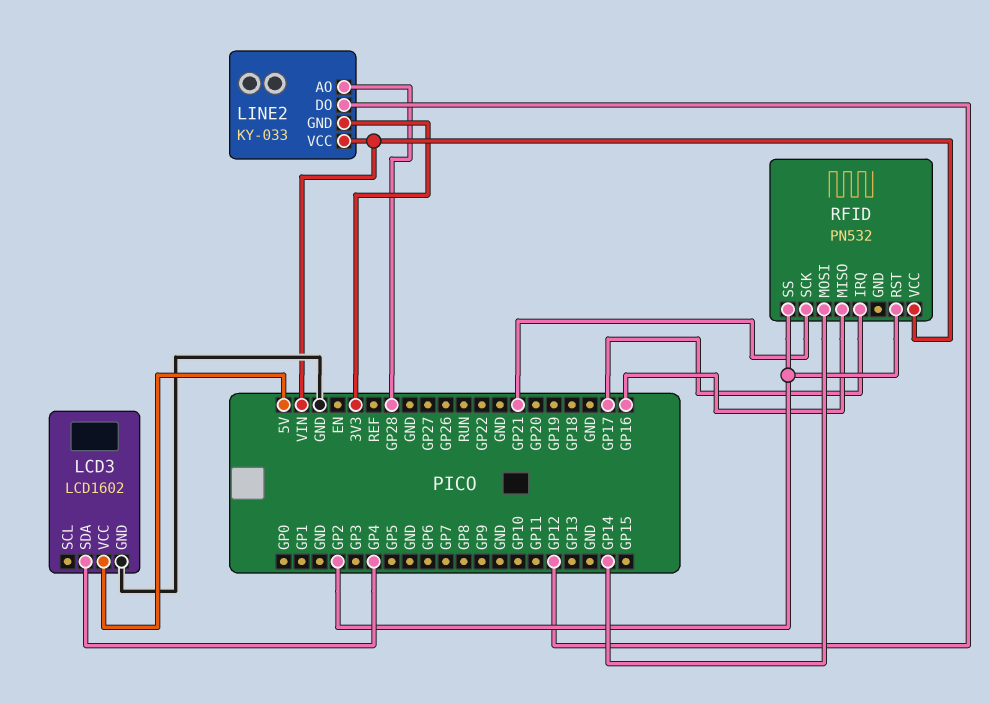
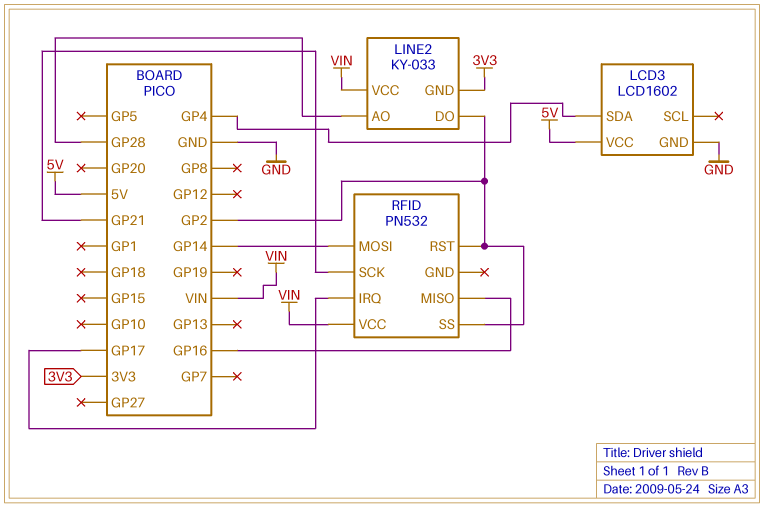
LINE2 pin DO: GP12 -> GP2

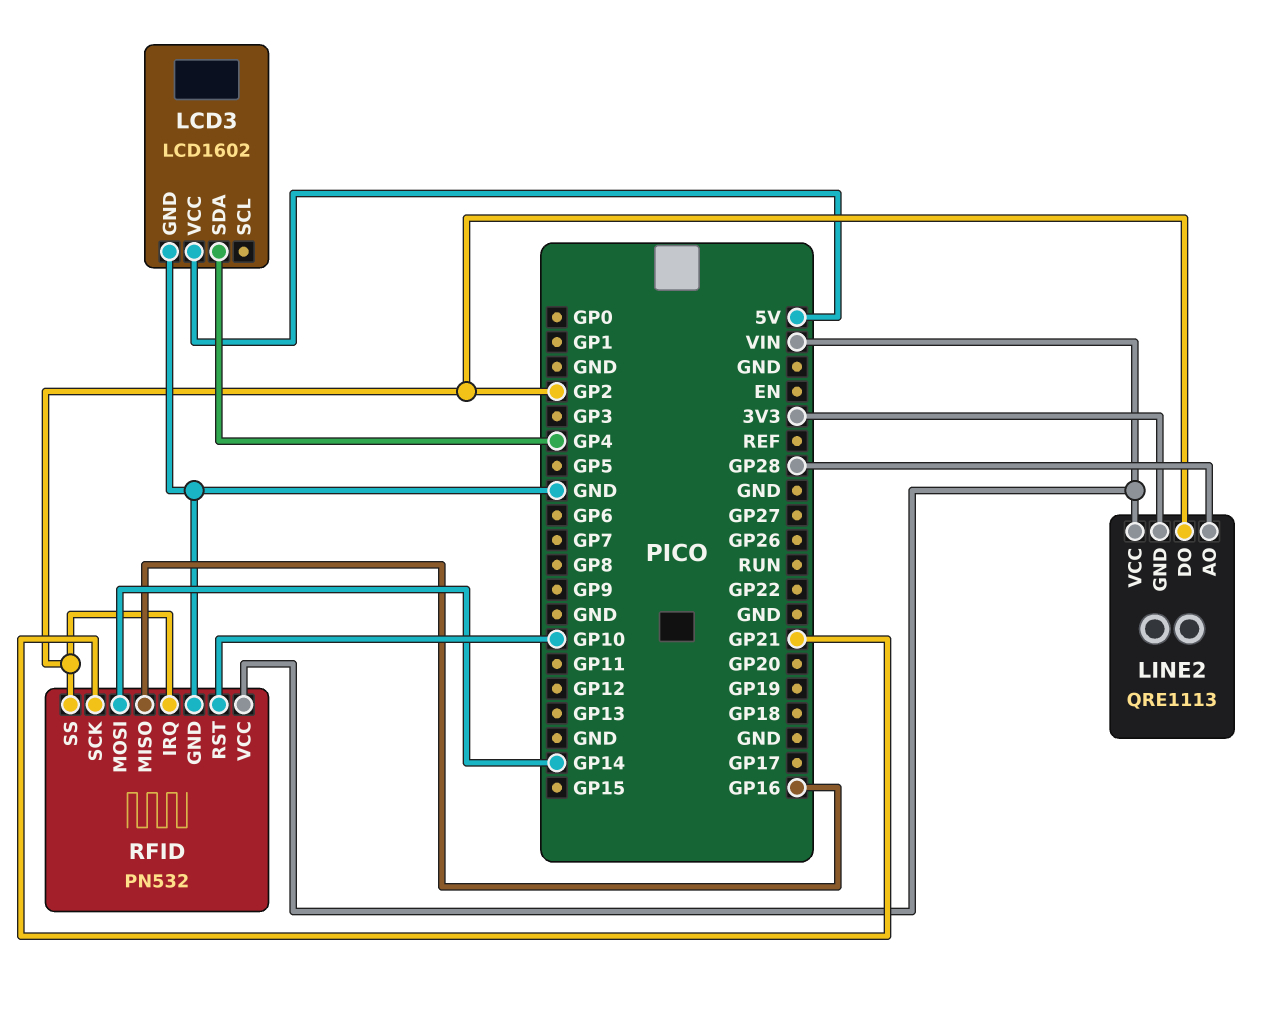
LINE2: KY-033 -> QRE1113
RFID pin GND: none -> GND
RFID pin IRQ: GP17 -> GP2
RFID pin RST: GP2 -> GP10

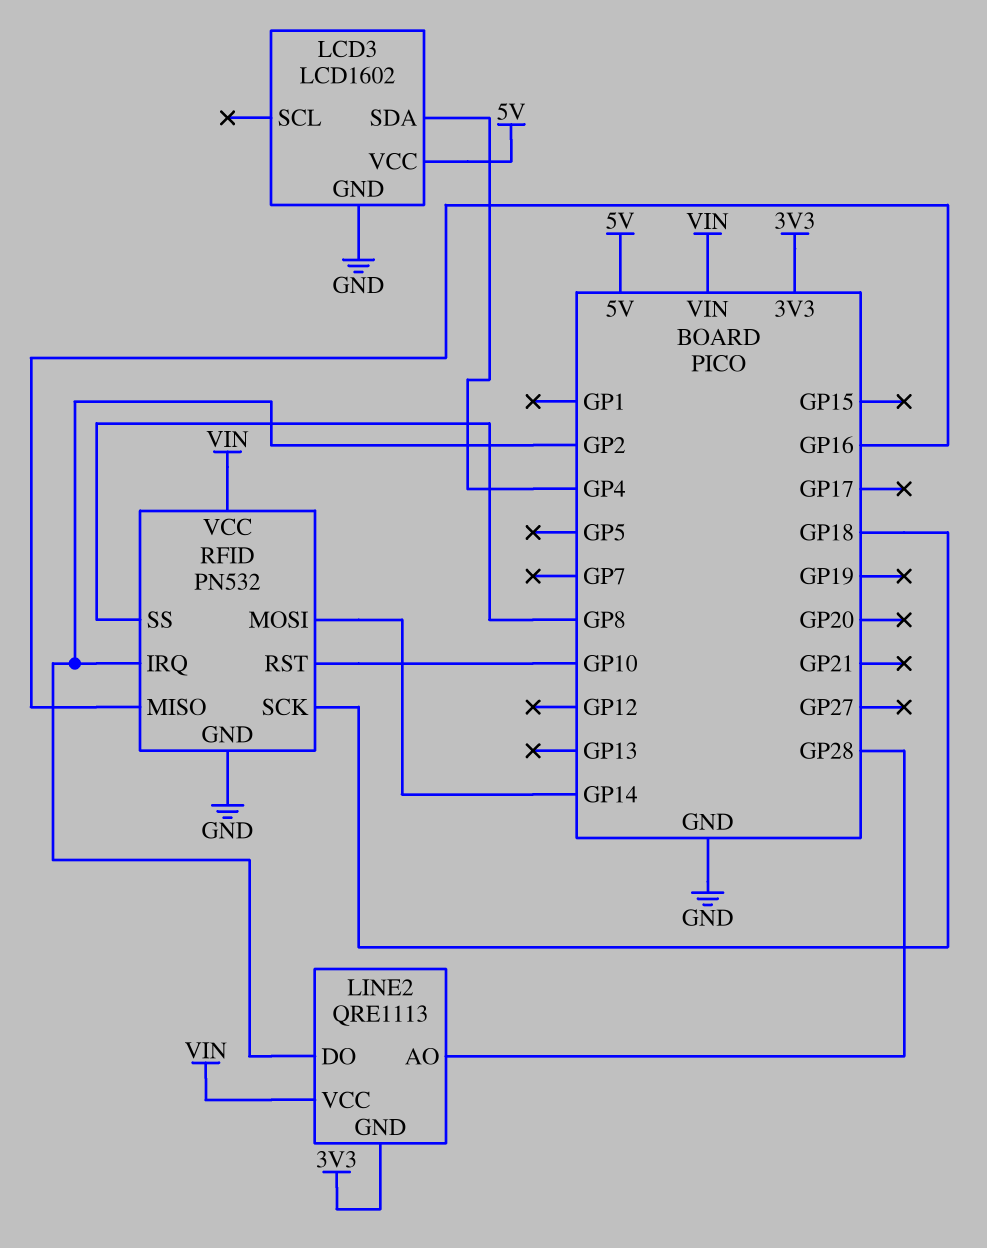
RFID pin SCK: GP21 -> GP18
RFID pin SS: GP2 -> GP8

